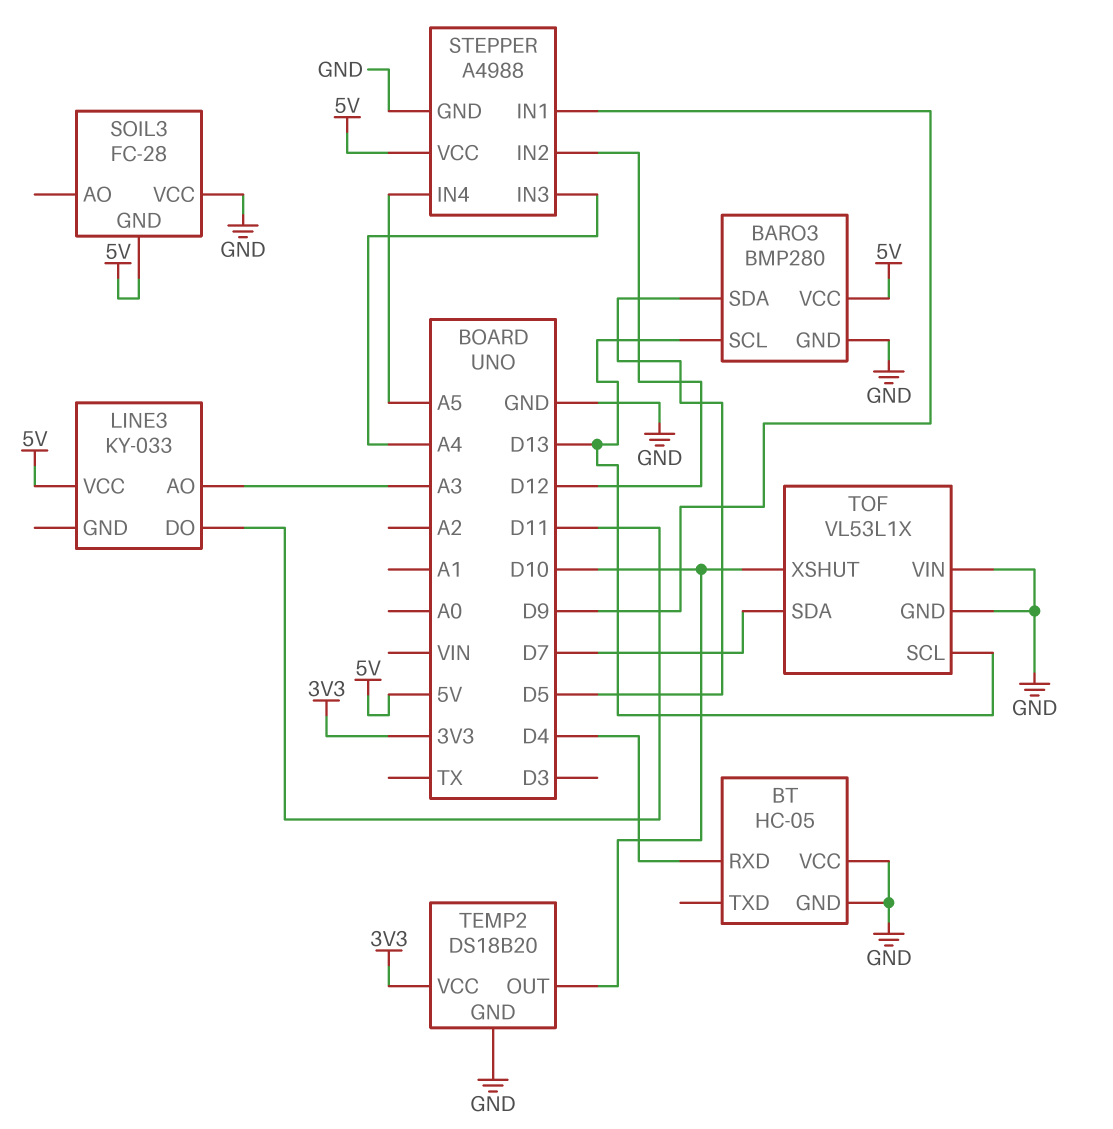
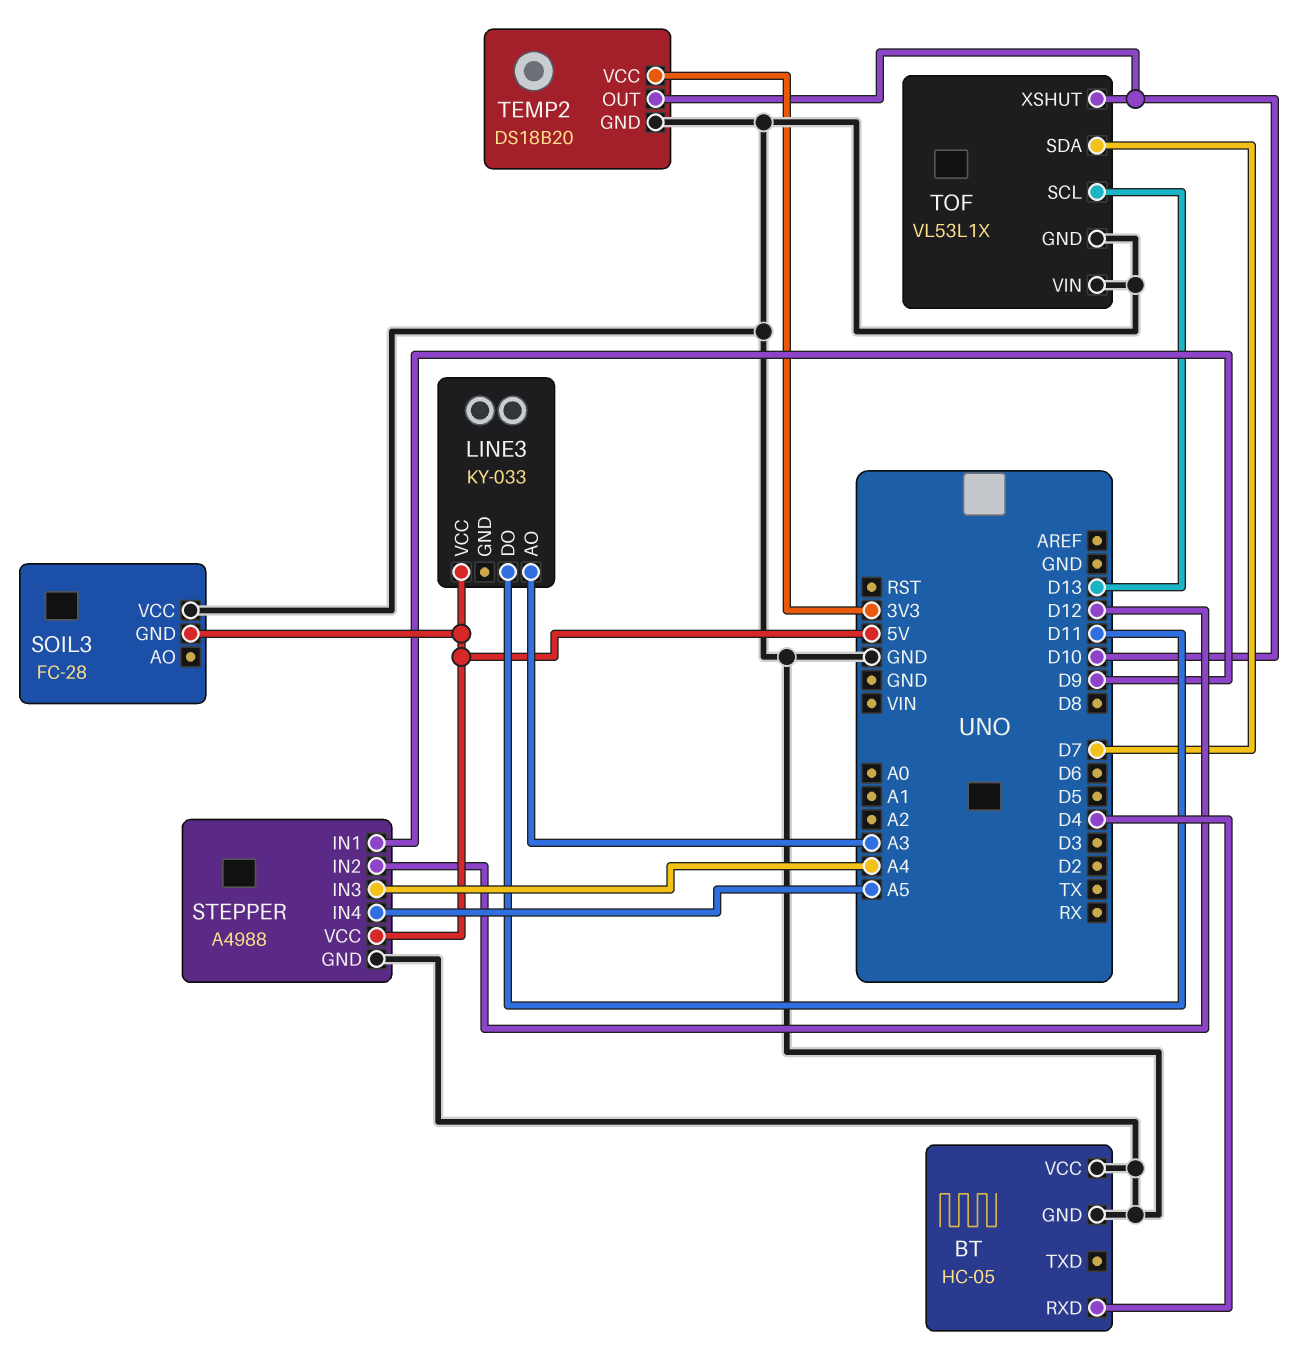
BARO3: BMP280 -> none
BARO3 pin GND: GND -> none
BARO3 pin SCL: D13 -> none
BARO3 pin SDA: D5 -> none
BARO3 pin VCC: 5V -> none

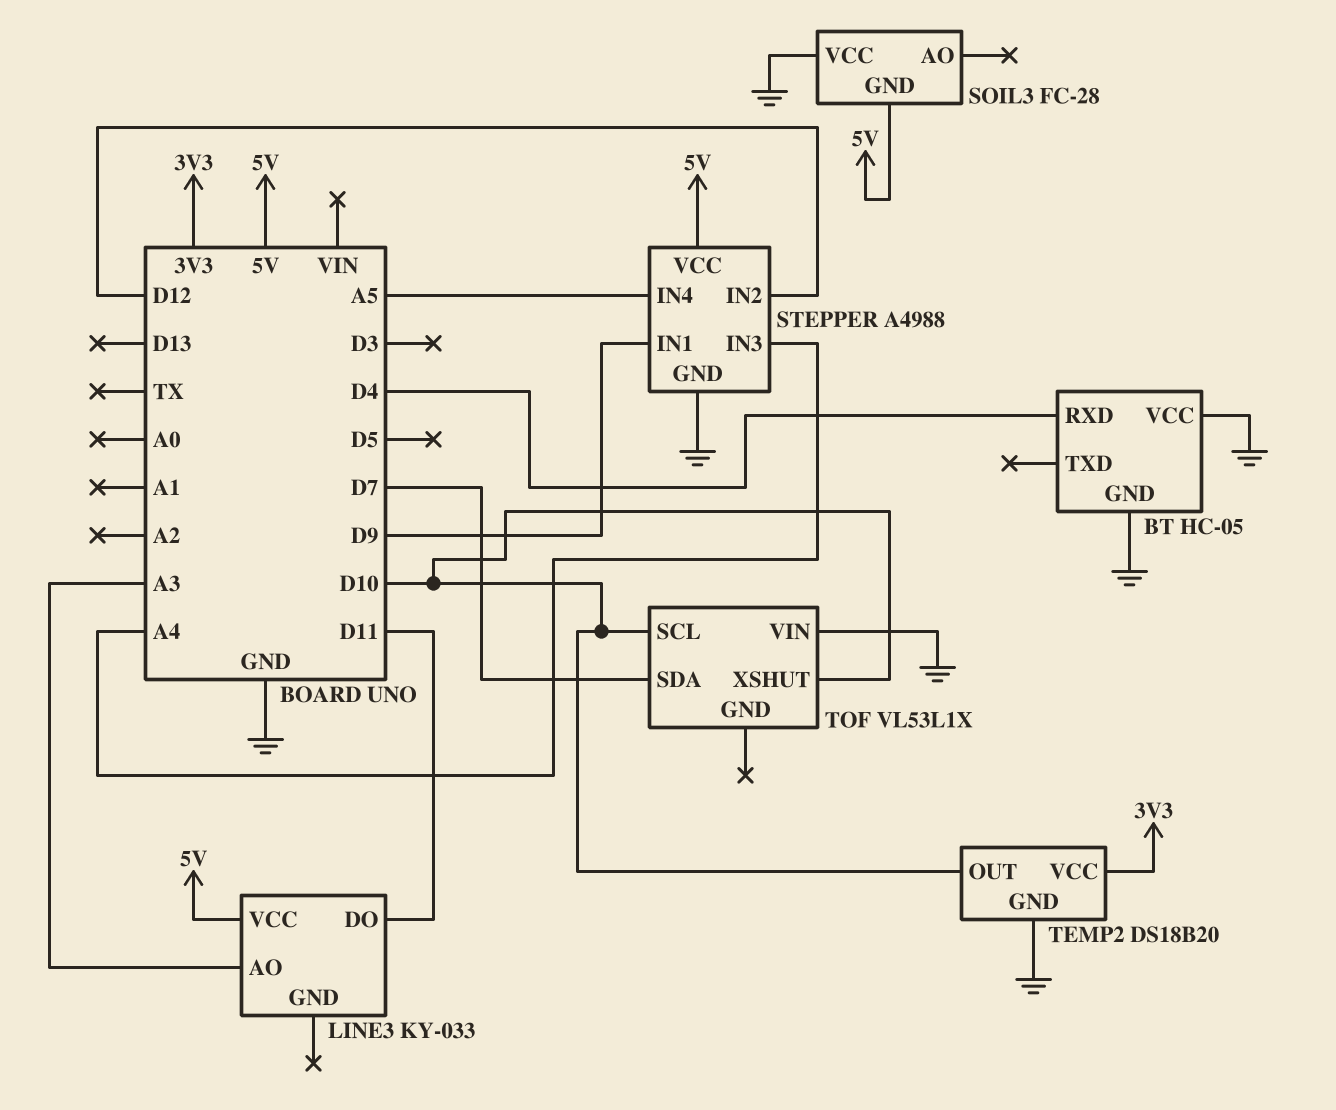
TOF pin GND: GND -> none
TOF pin SCL: D13 -> D10

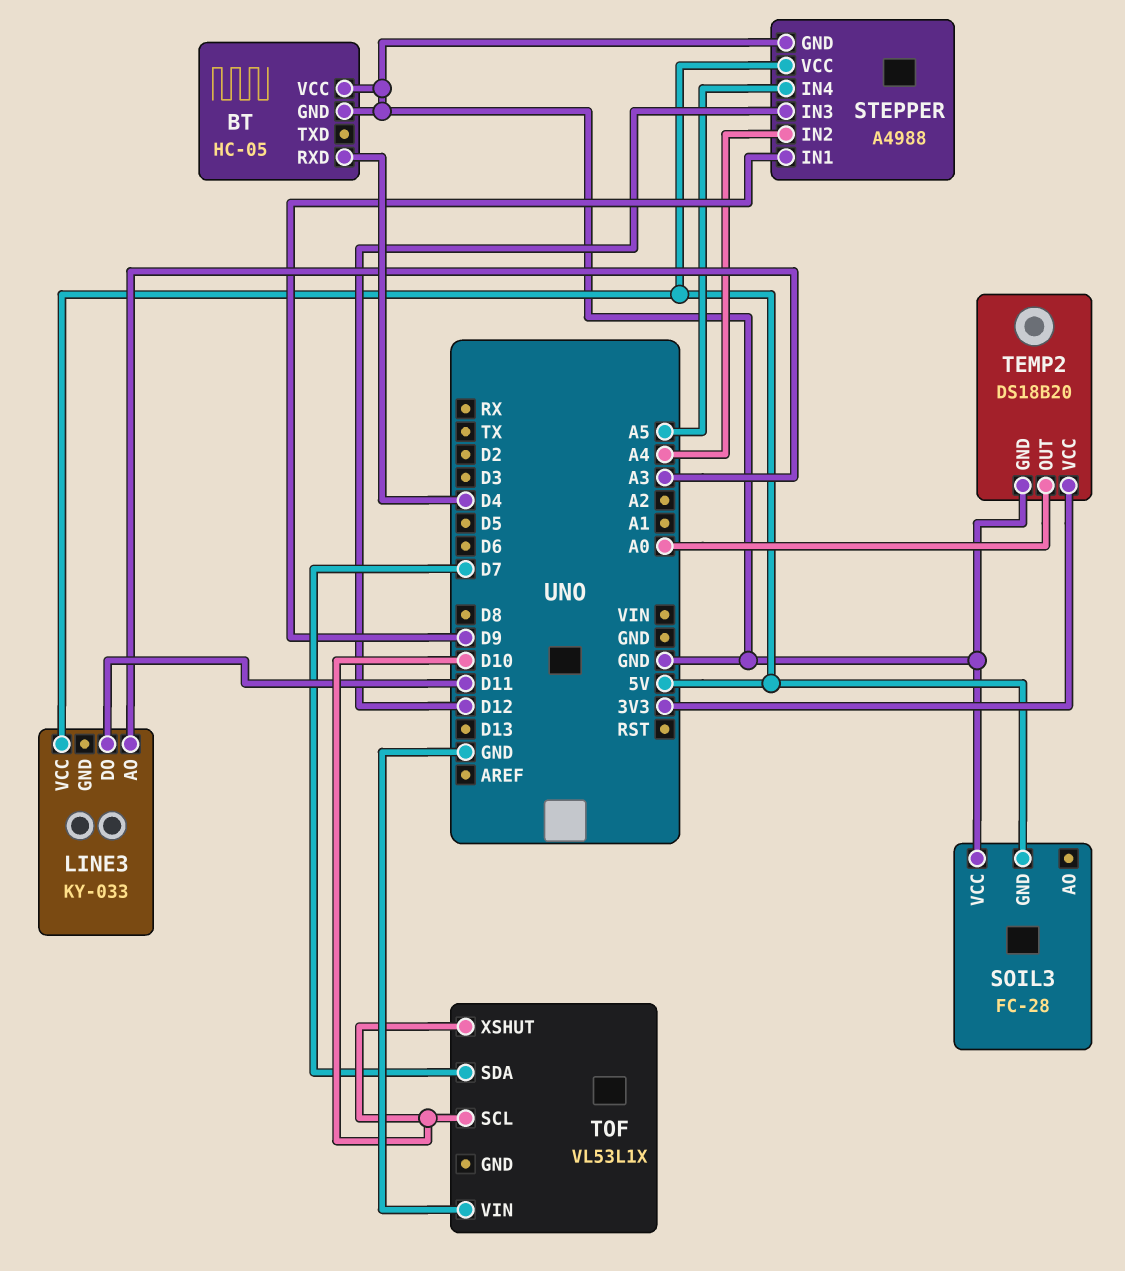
STEPPER pin IN2: D12 -> A4
STEPPER pin IN3: A4 -> D12
TEMP2 pin OUT: D10 -> A0

